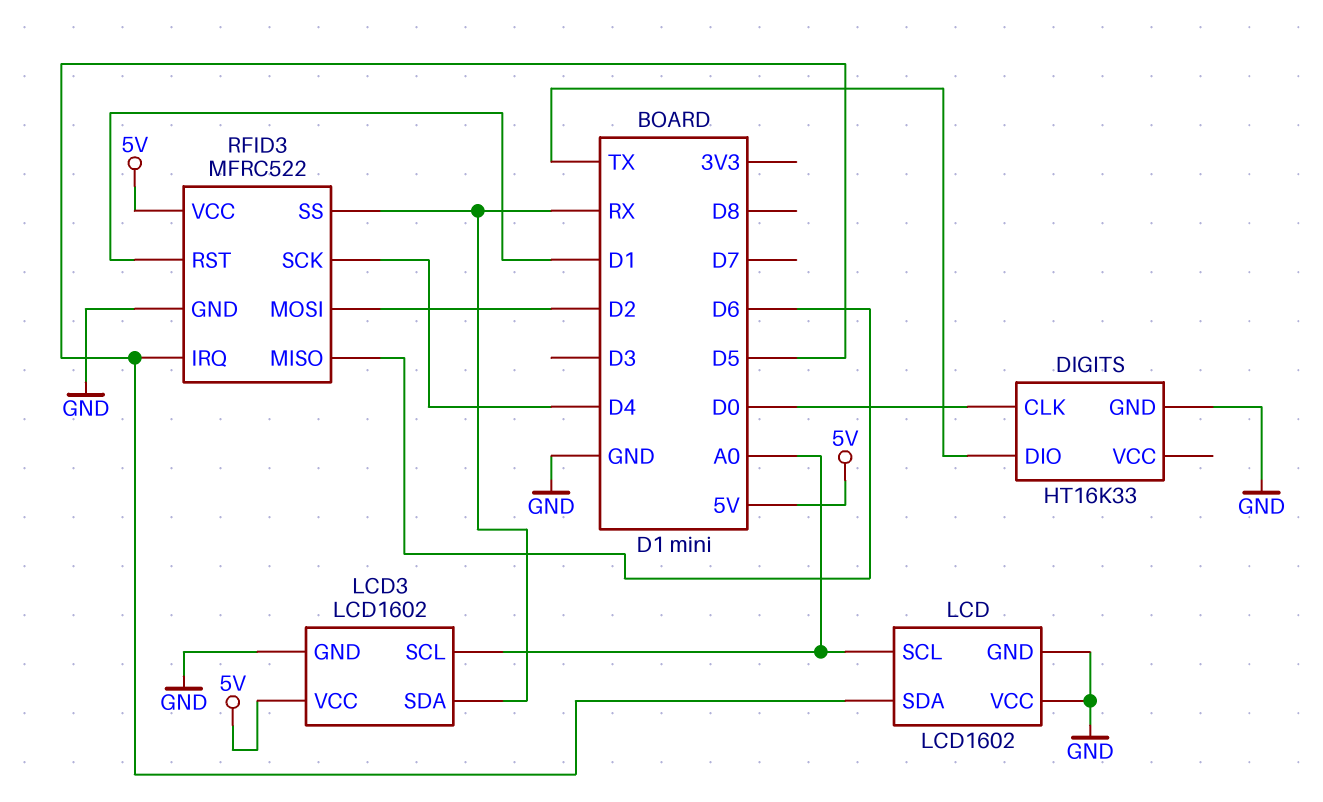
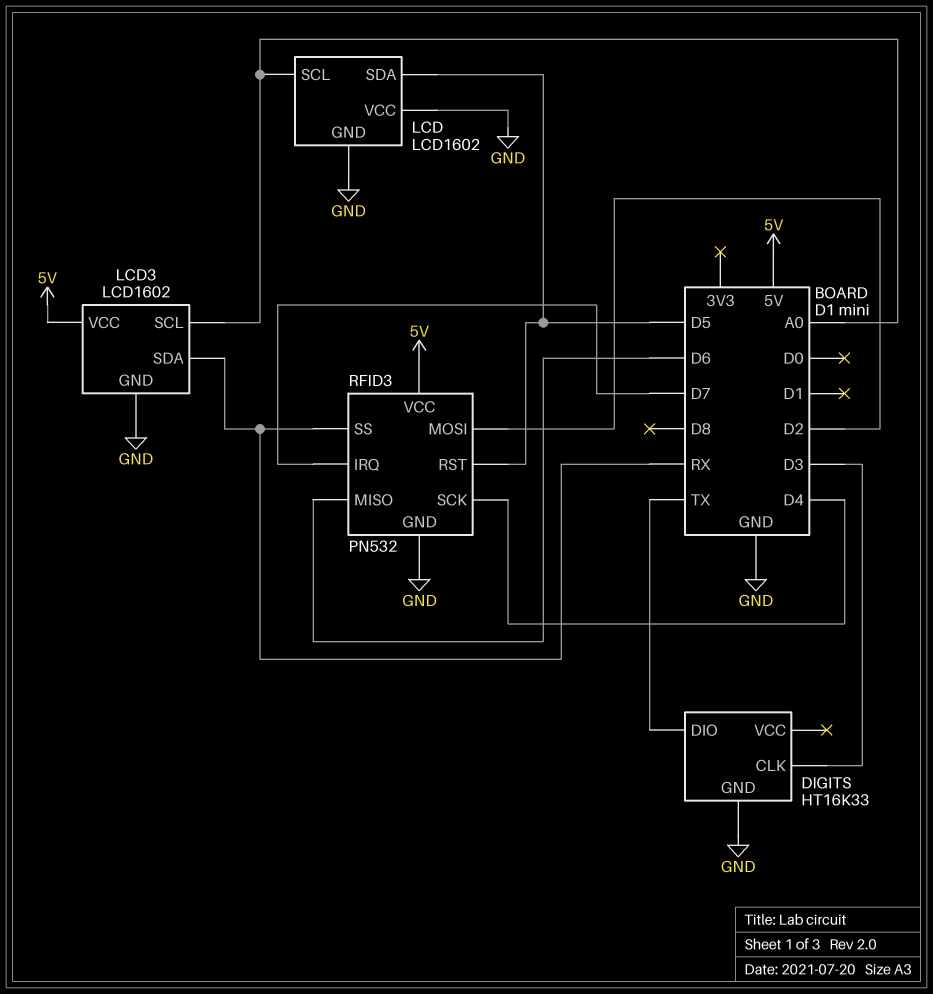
DIGITS pin CLK: D0 -> D3
RFID3: MFRC522 -> PN532
RFID3 pin IRQ: D5 -> D7
RFID3 pin RST: D1 -> D5

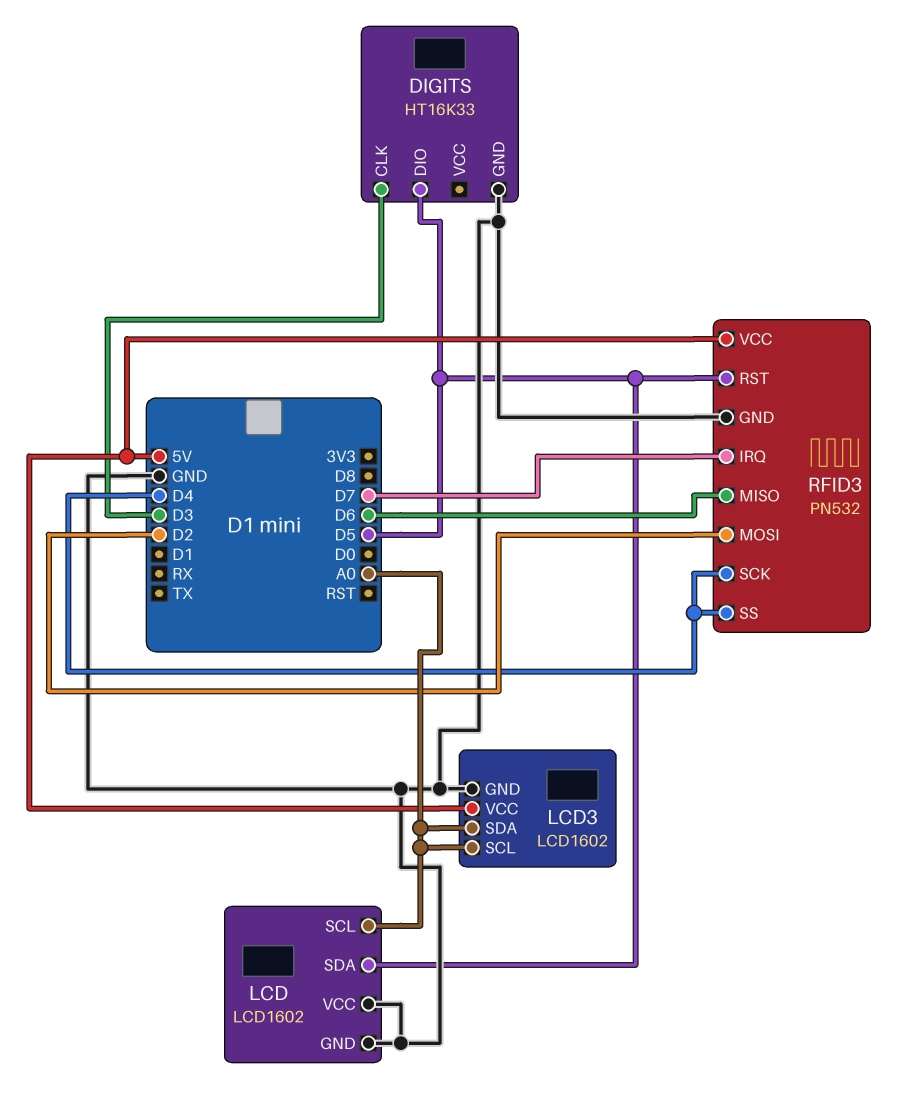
DIGITS pin DIO: TX -> D5
LCD3 pin SDA: RX -> A0
RFID3 pin SS: RX -> D4

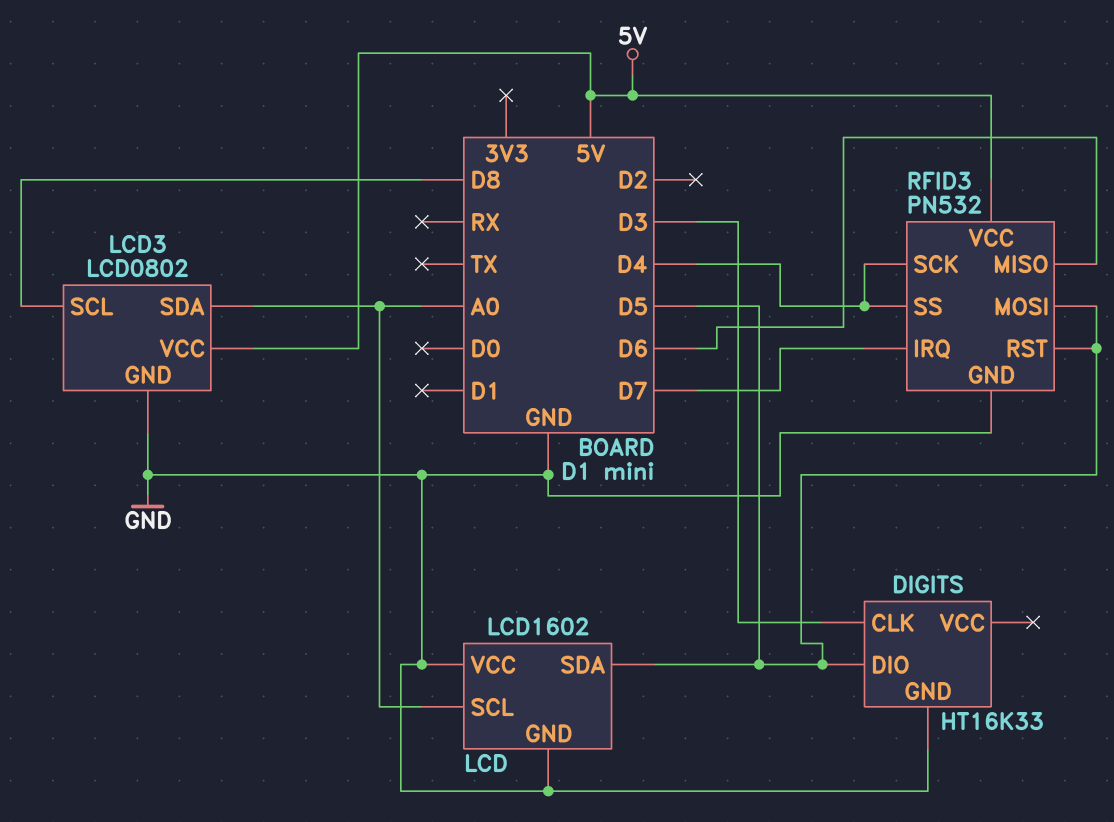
LCD3: LCD1602 -> LCD0802
LCD3 pin SCL: A0 -> D8
RFID3 pin MOSI: D2 -> D5

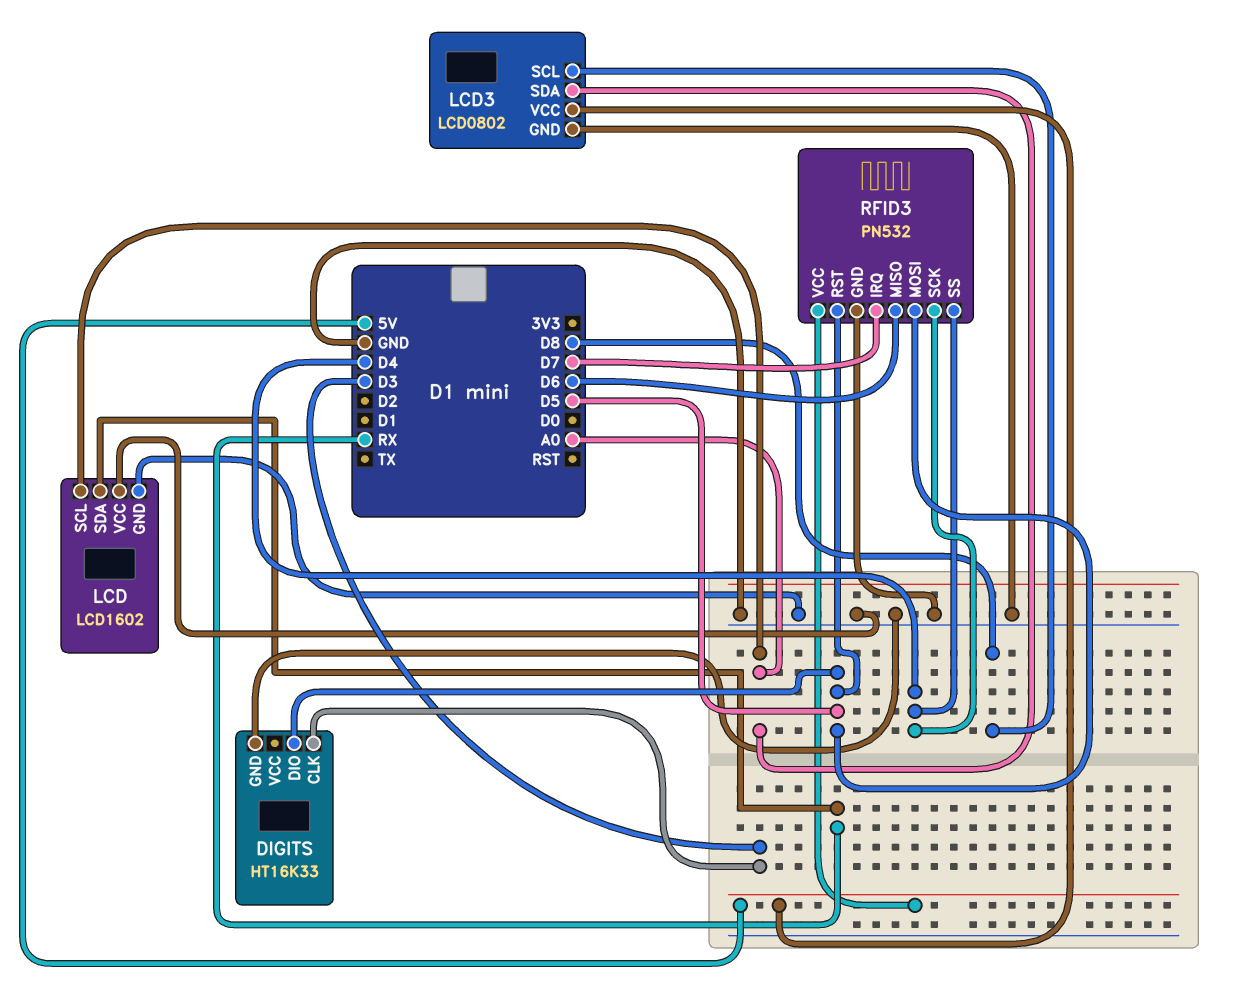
LCD pin SDA: D5 -> RX

